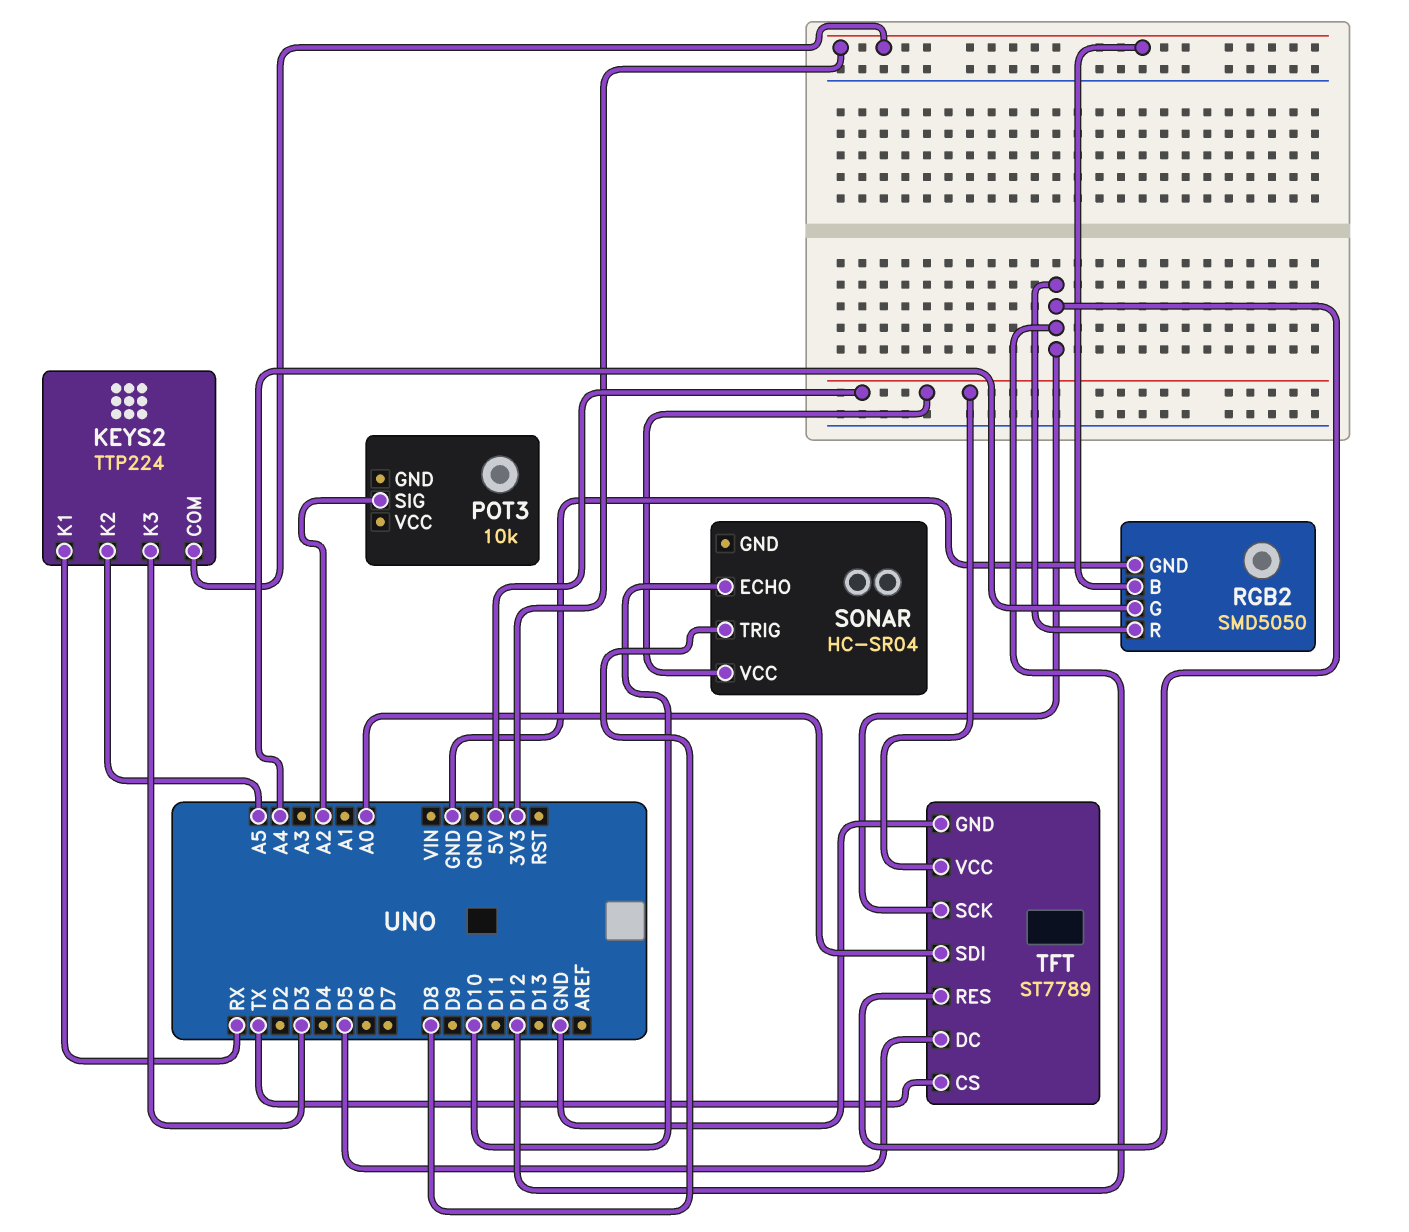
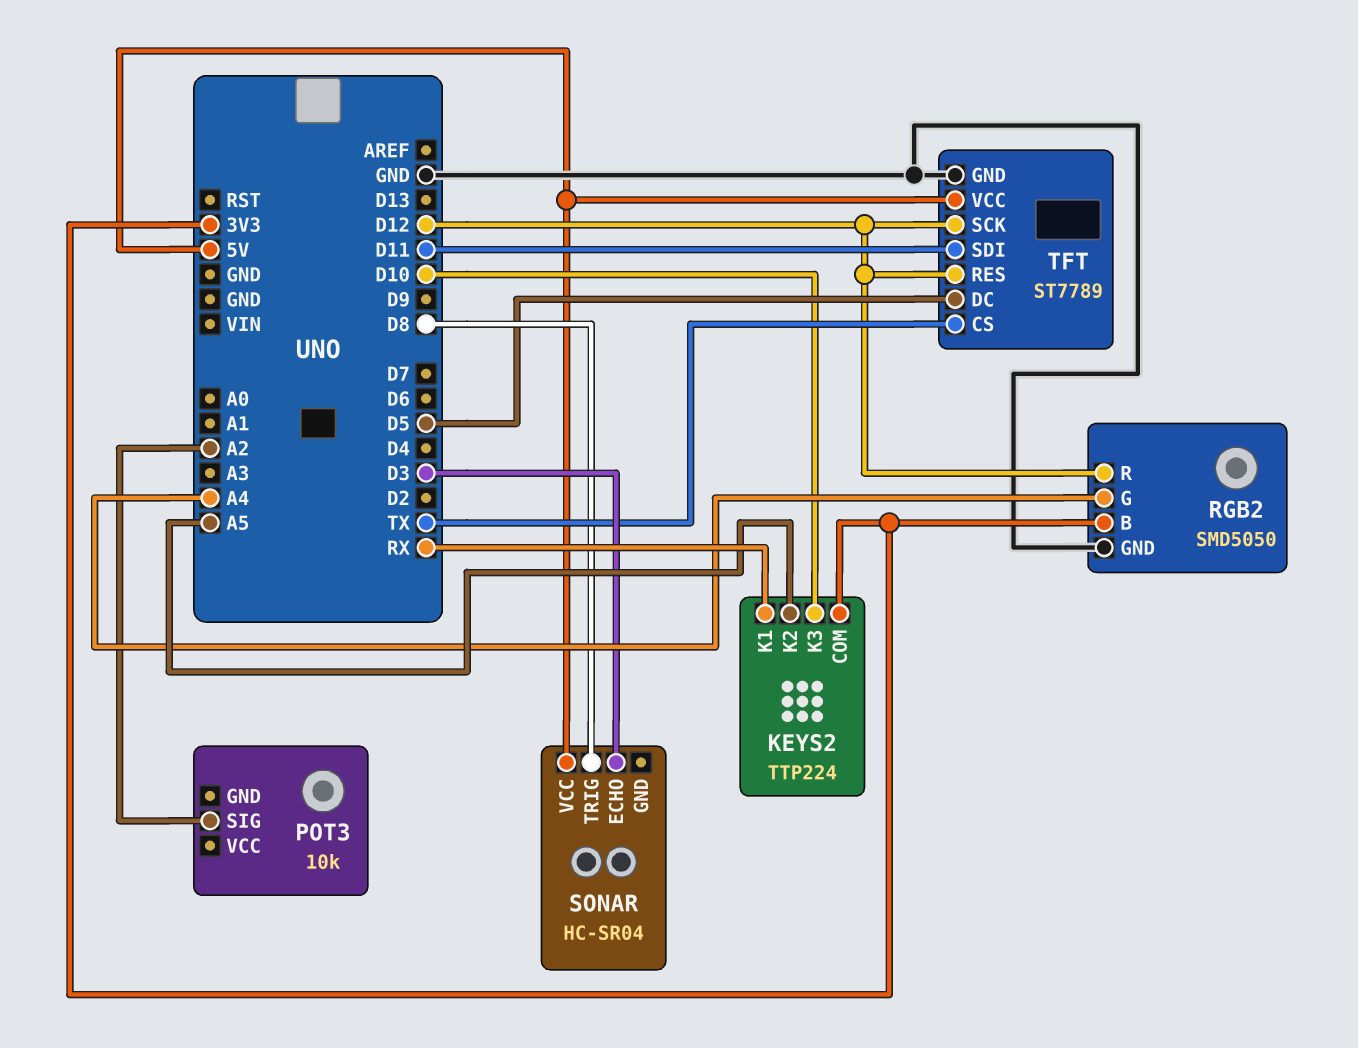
KEYS2 pin K3: D3 -> D10
SONAR pin ECHO: D10 -> D3
TFT pin SDI: A0 -> D11

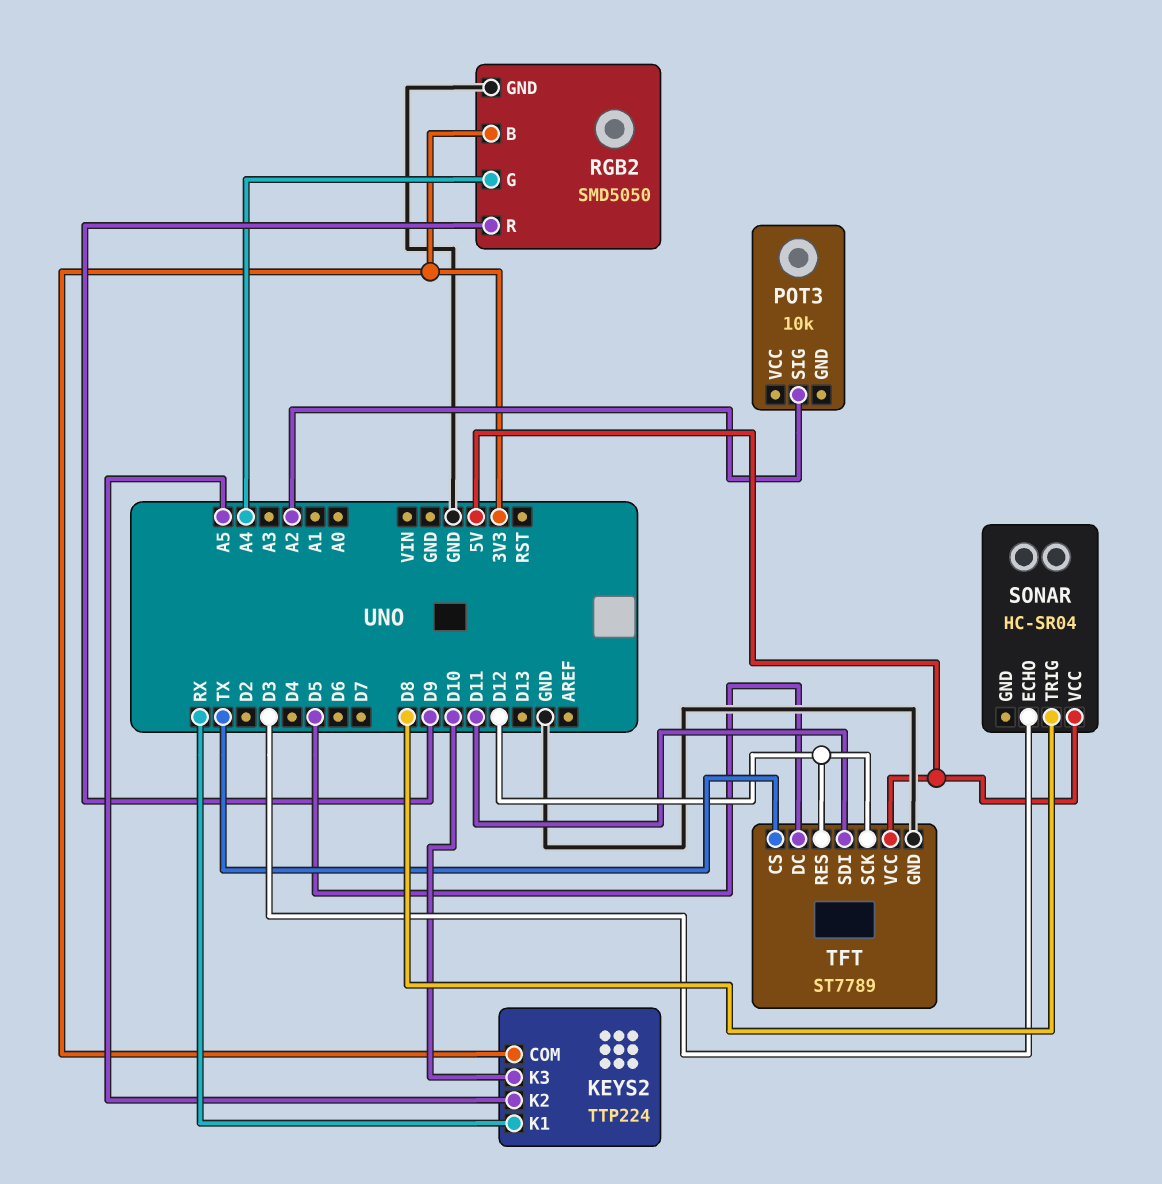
RGB2 pin R: D12 -> D9

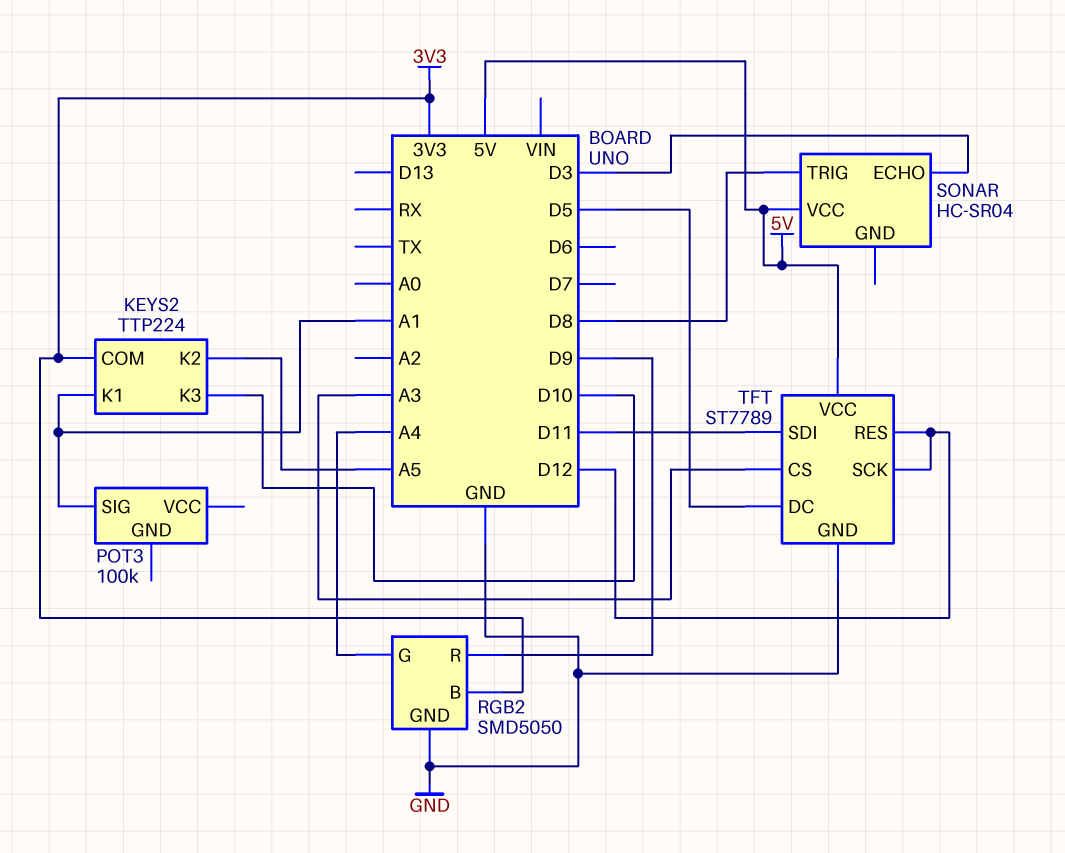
KEYS2 pin K1: RX -> A1
POT3: 10k -> 100k
POT3 pin SIG: A2 -> A1
TFT pin CS: TX -> A3

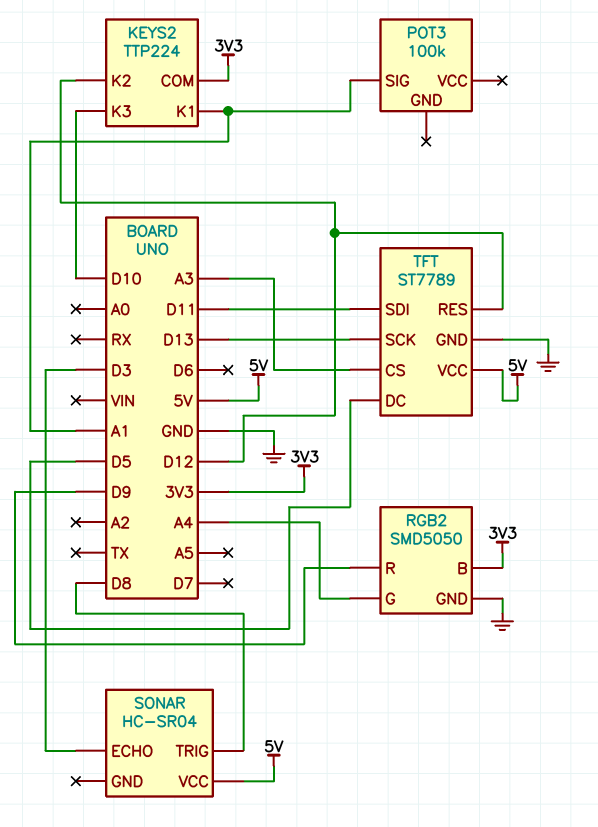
KEYS2 pin K2: A5 -> D12
TFT pin SCK: D12 -> D13

